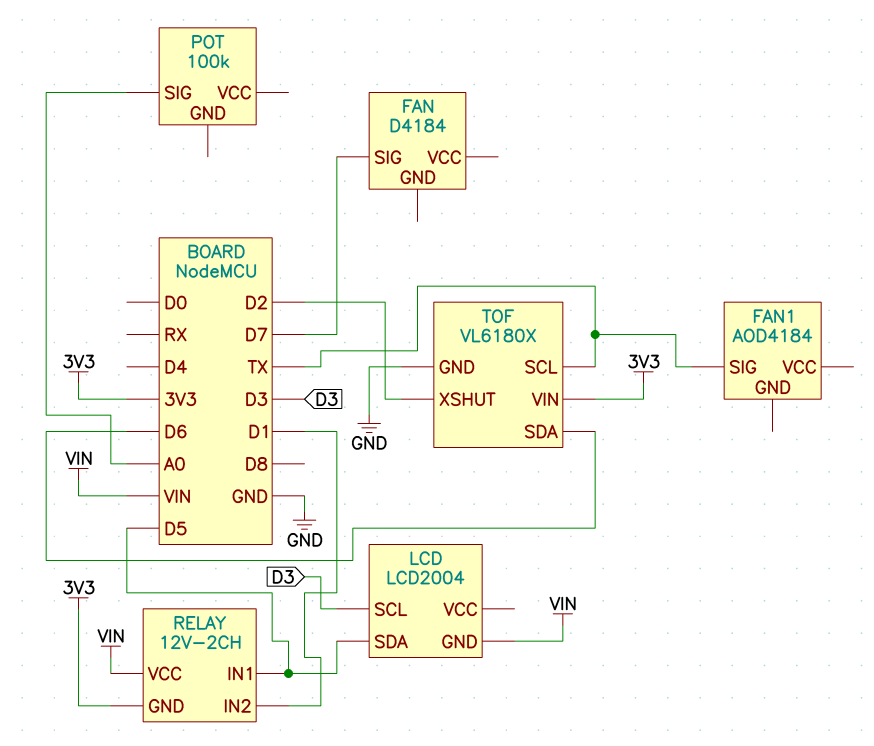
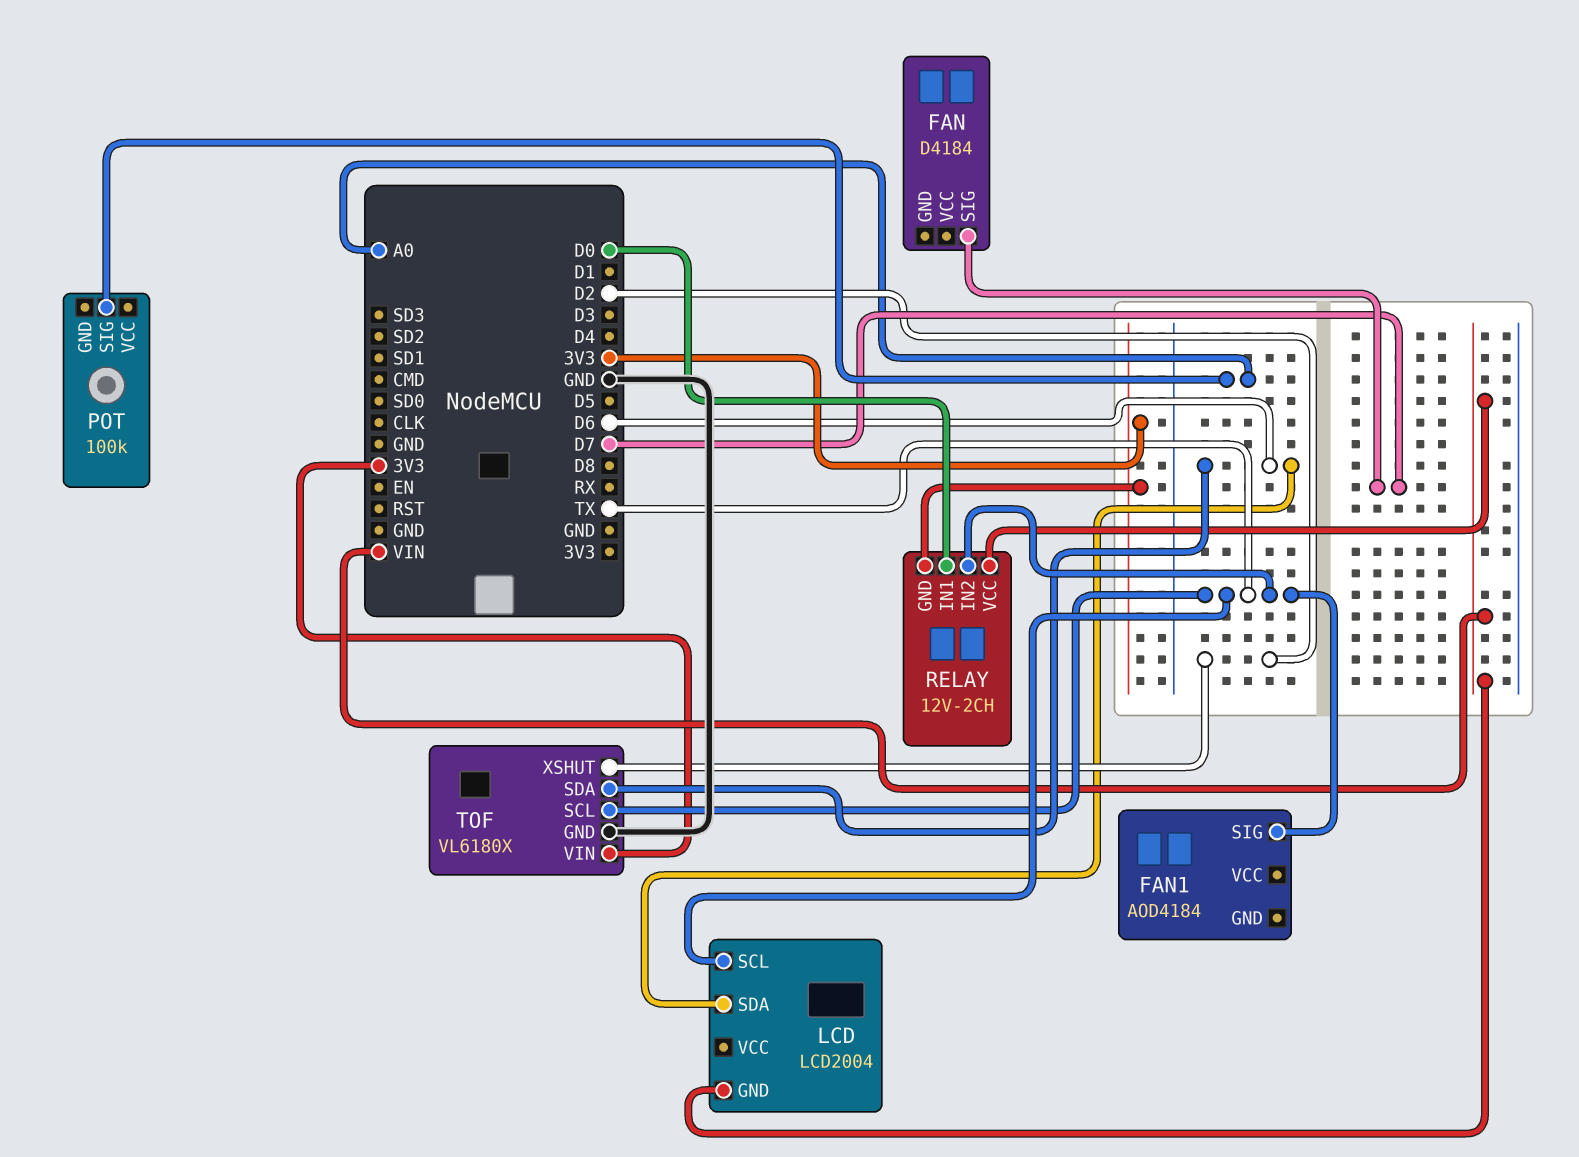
LCD pin SCL: D3 -> TX
LCD pin SDA: D5 -> D6
RELAY pin IN1: D5 -> D0
RELAY pin IN2: D1 -> TX

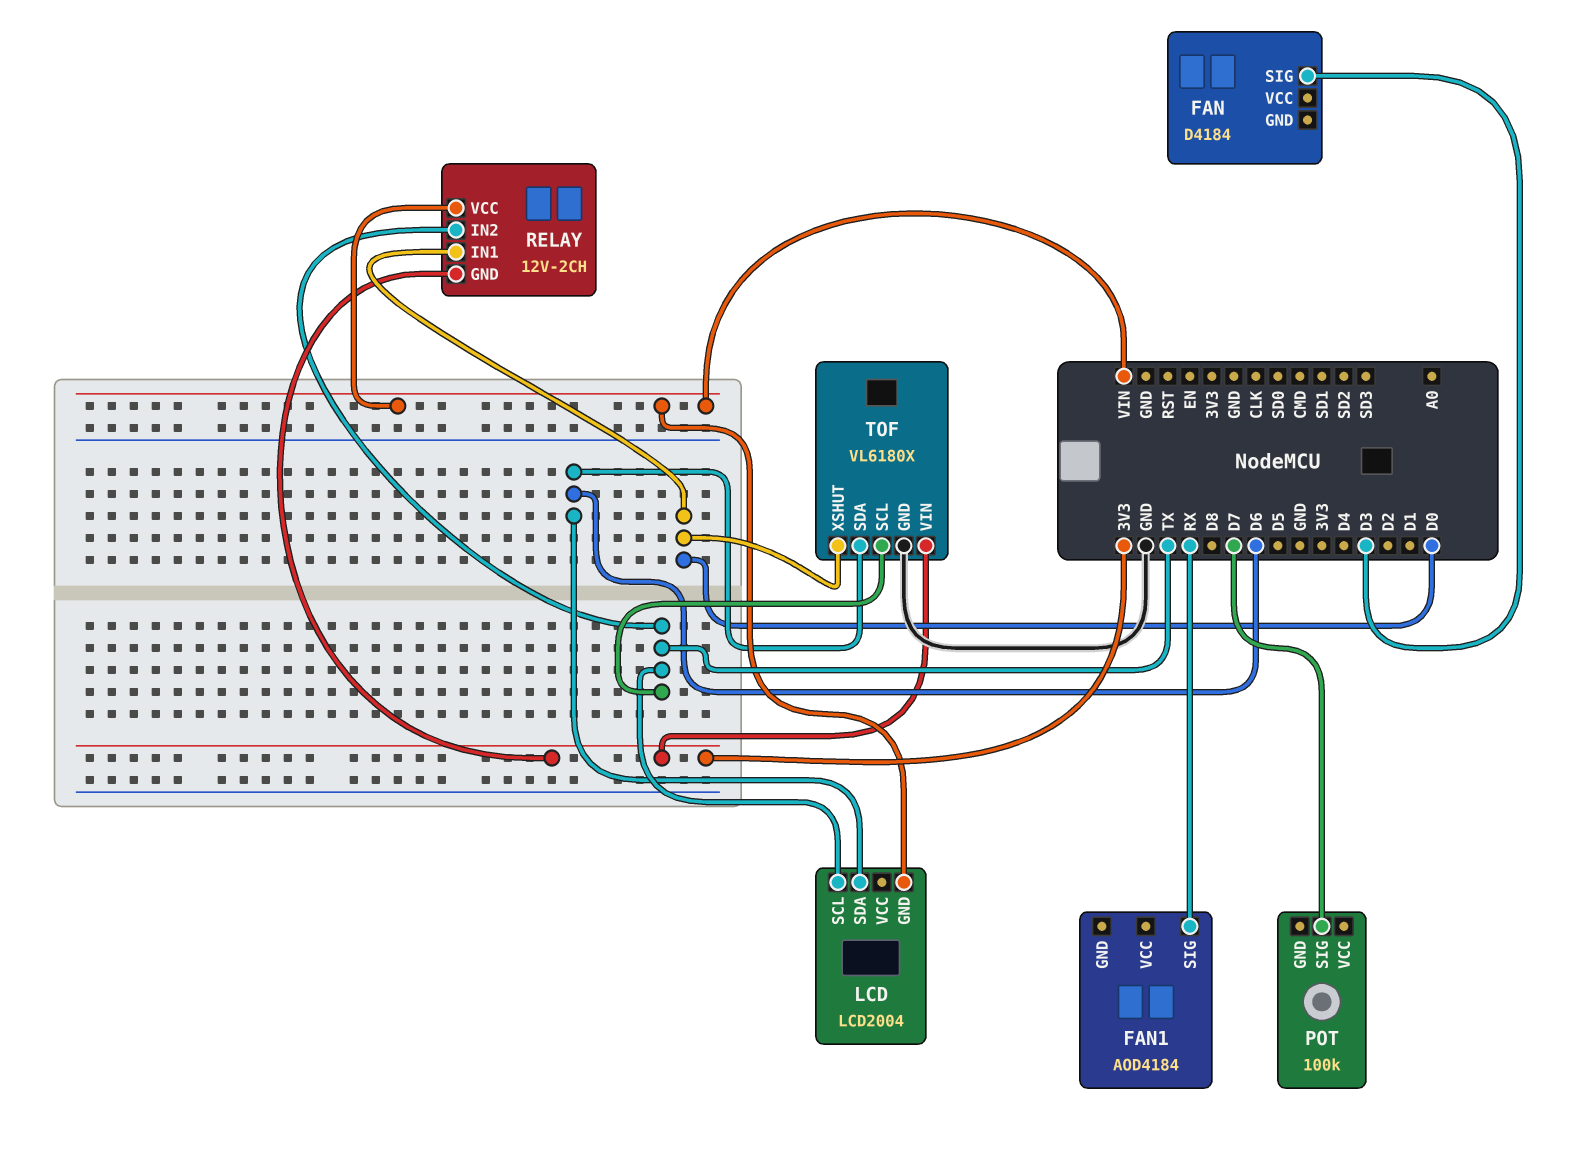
FAN pin SIG: D7 -> D3
FAN1 pin SIG: TX -> RX
POT pin SIG: A0 -> D7
TOF pin XSHUT: D2 -> D0

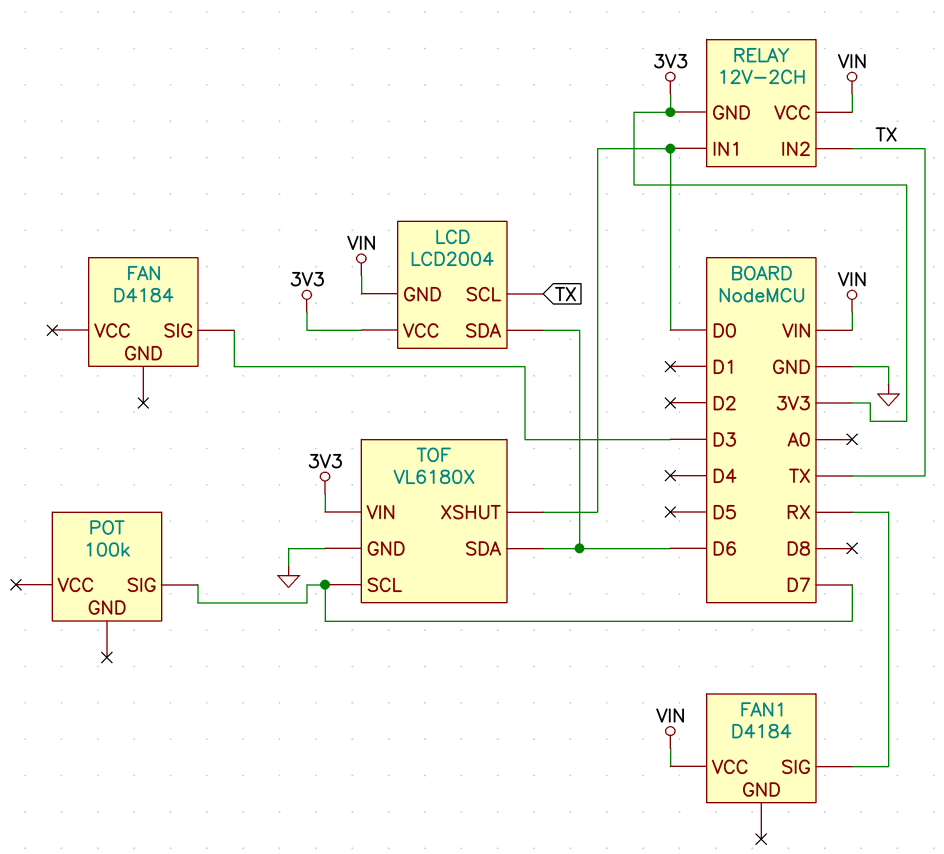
FAN1: AOD4184 -> D4184
FAN1 pin VCC: none -> VIN
LCD pin VCC: none -> 3V3
TOF pin SCL: TX -> D7

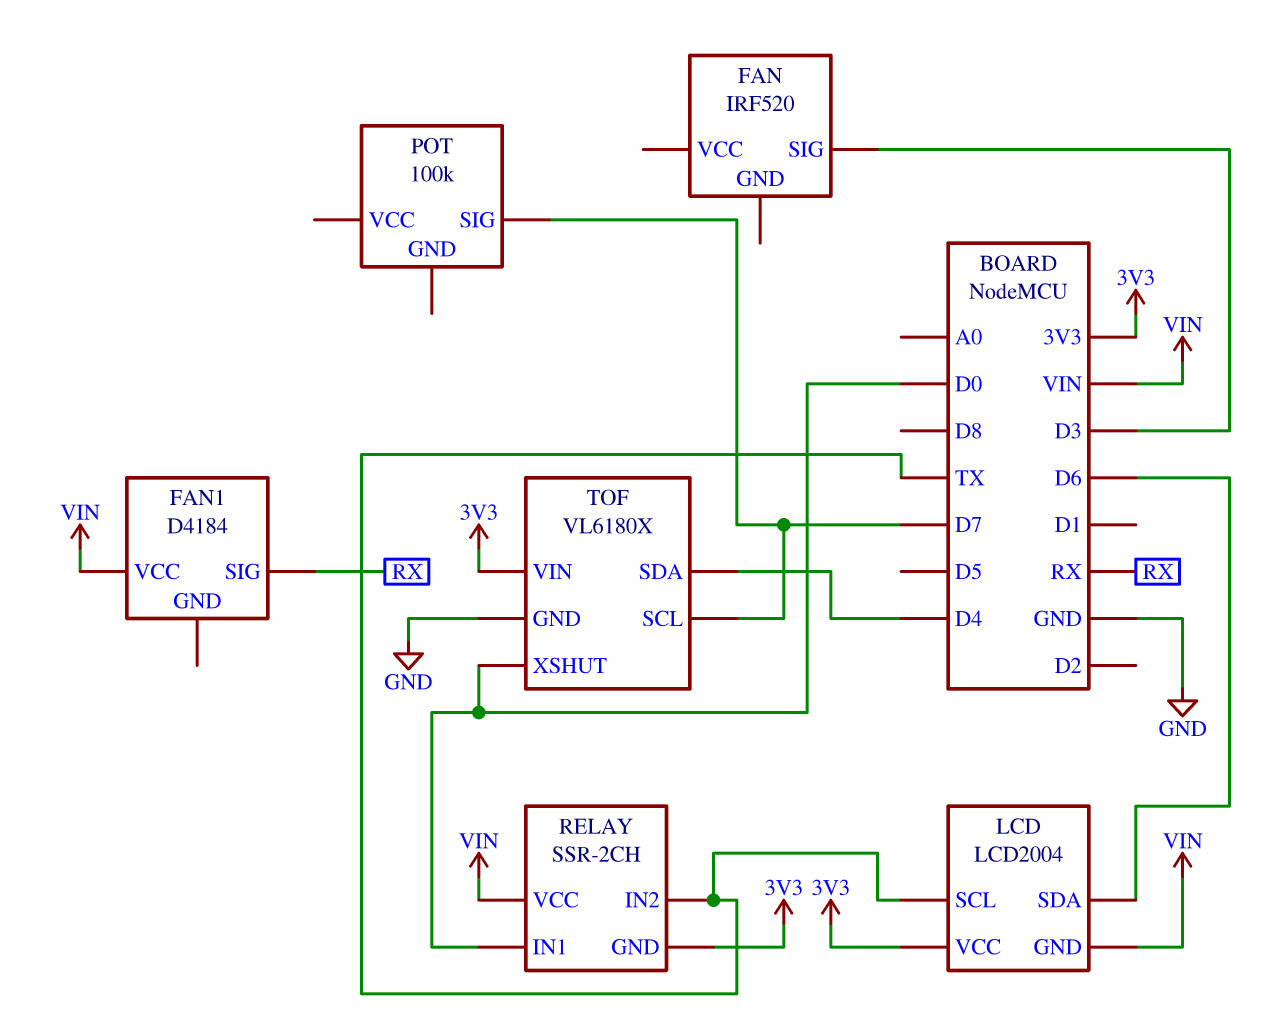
FAN: D4184 -> IRF520
RELAY: 12V-2CH -> SSR-2CH
TOF pin SDA: D6 -> D4

